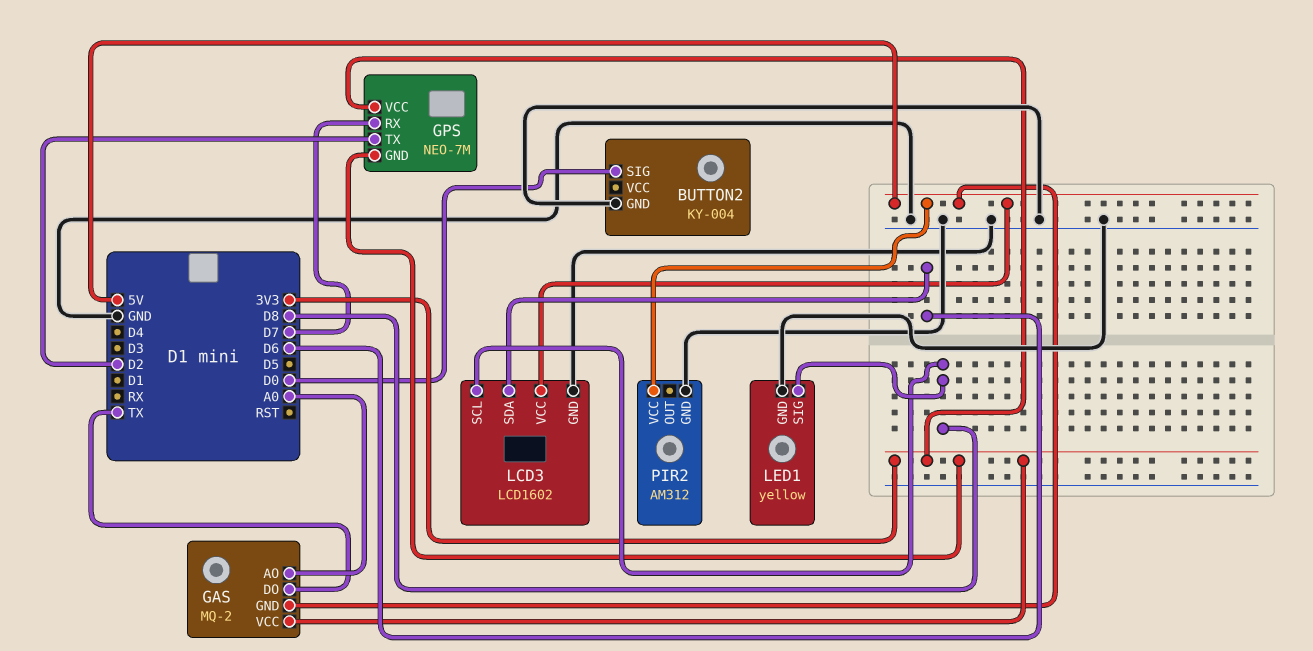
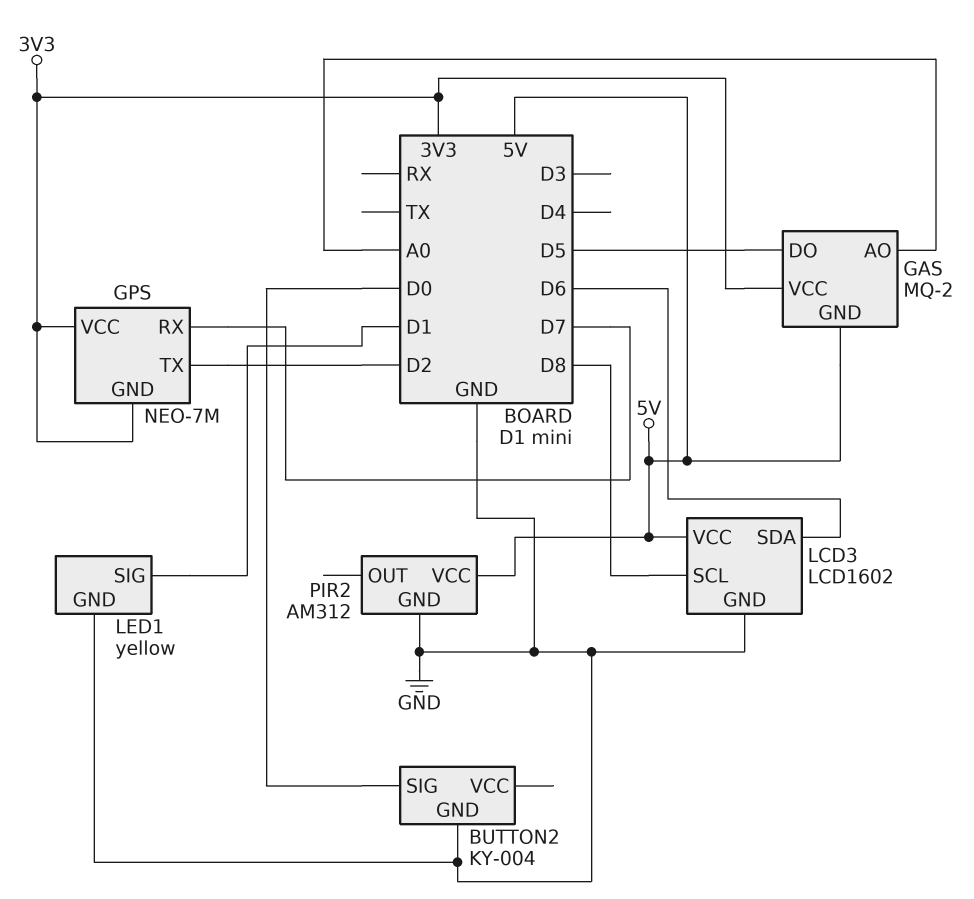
GAS pin DO: TX -> D5
LED1 pin SIG: D8 -> D1

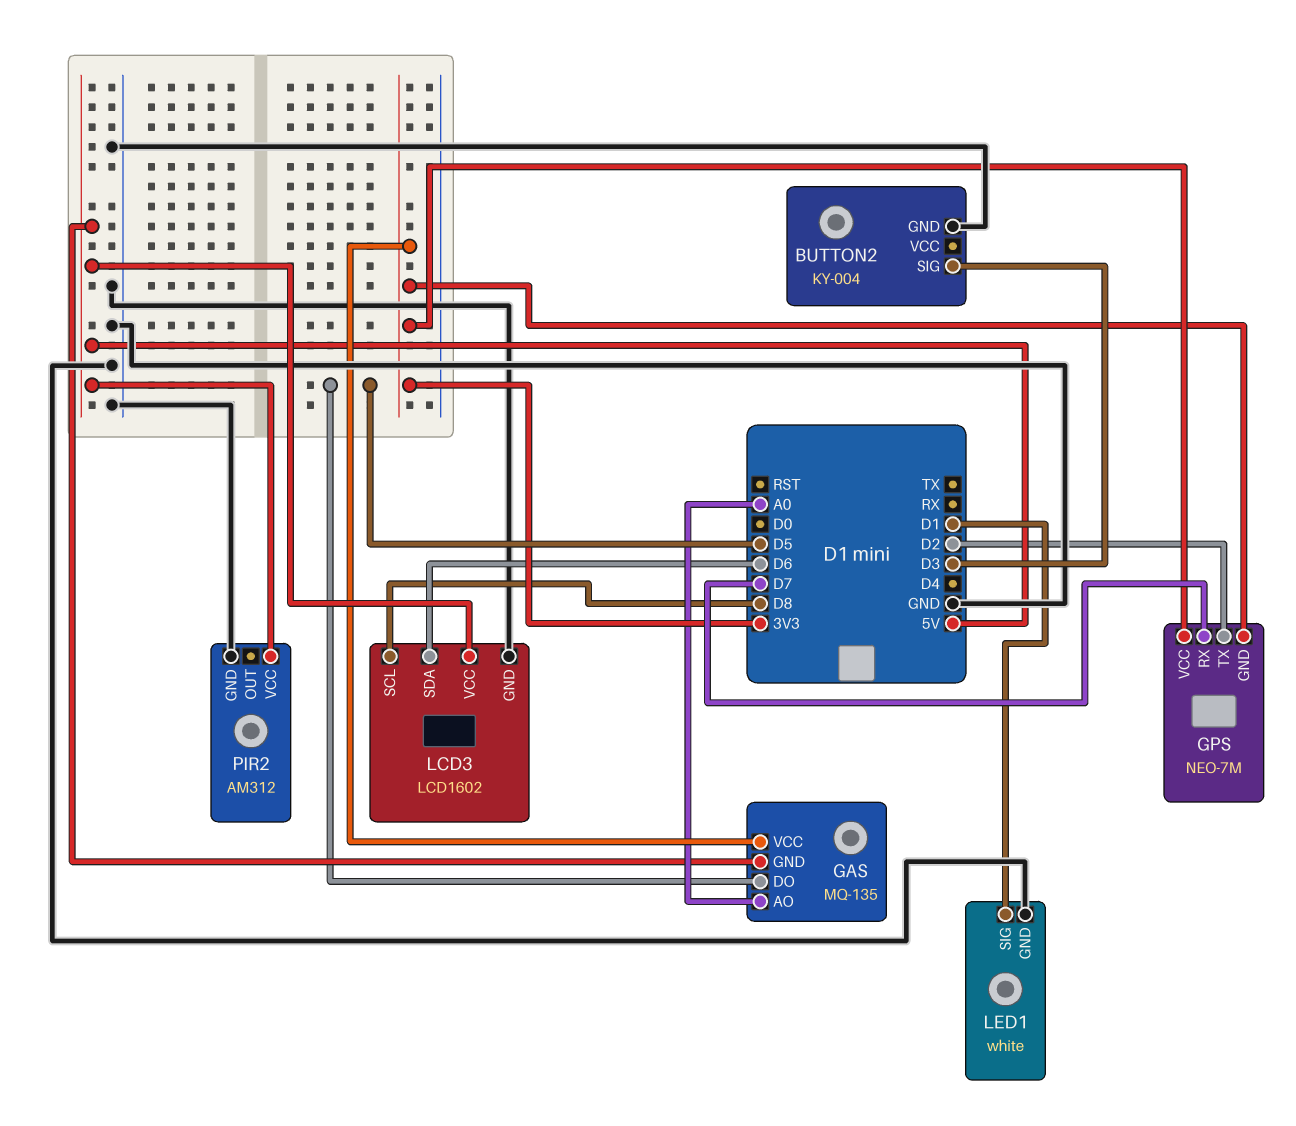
BUTTON2 pin SIG: D0 -> D3
GAS: MQ-2 -> MQ-135
LED1: yellow -> white

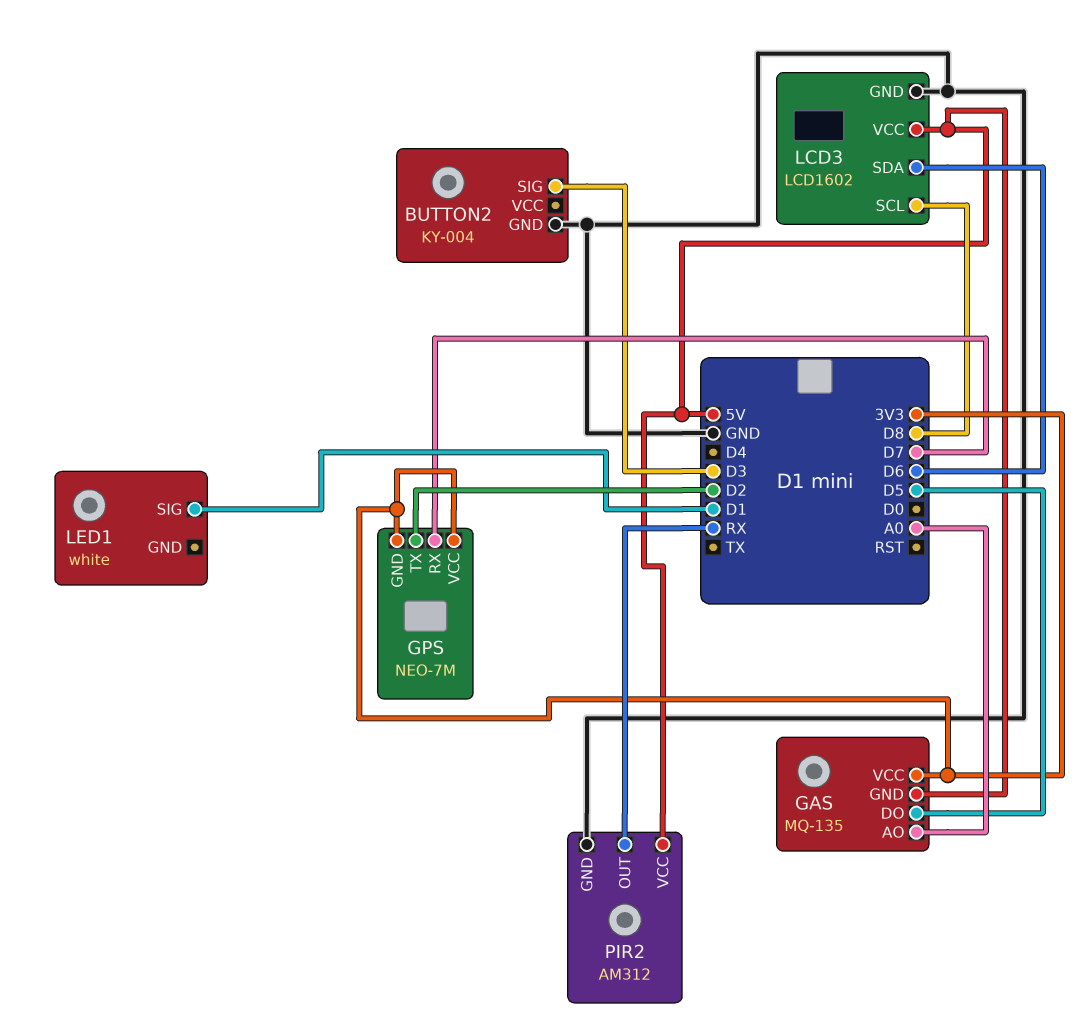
LED1 pin GND: GND -> none
PIR2 pin OUT: none -> RX

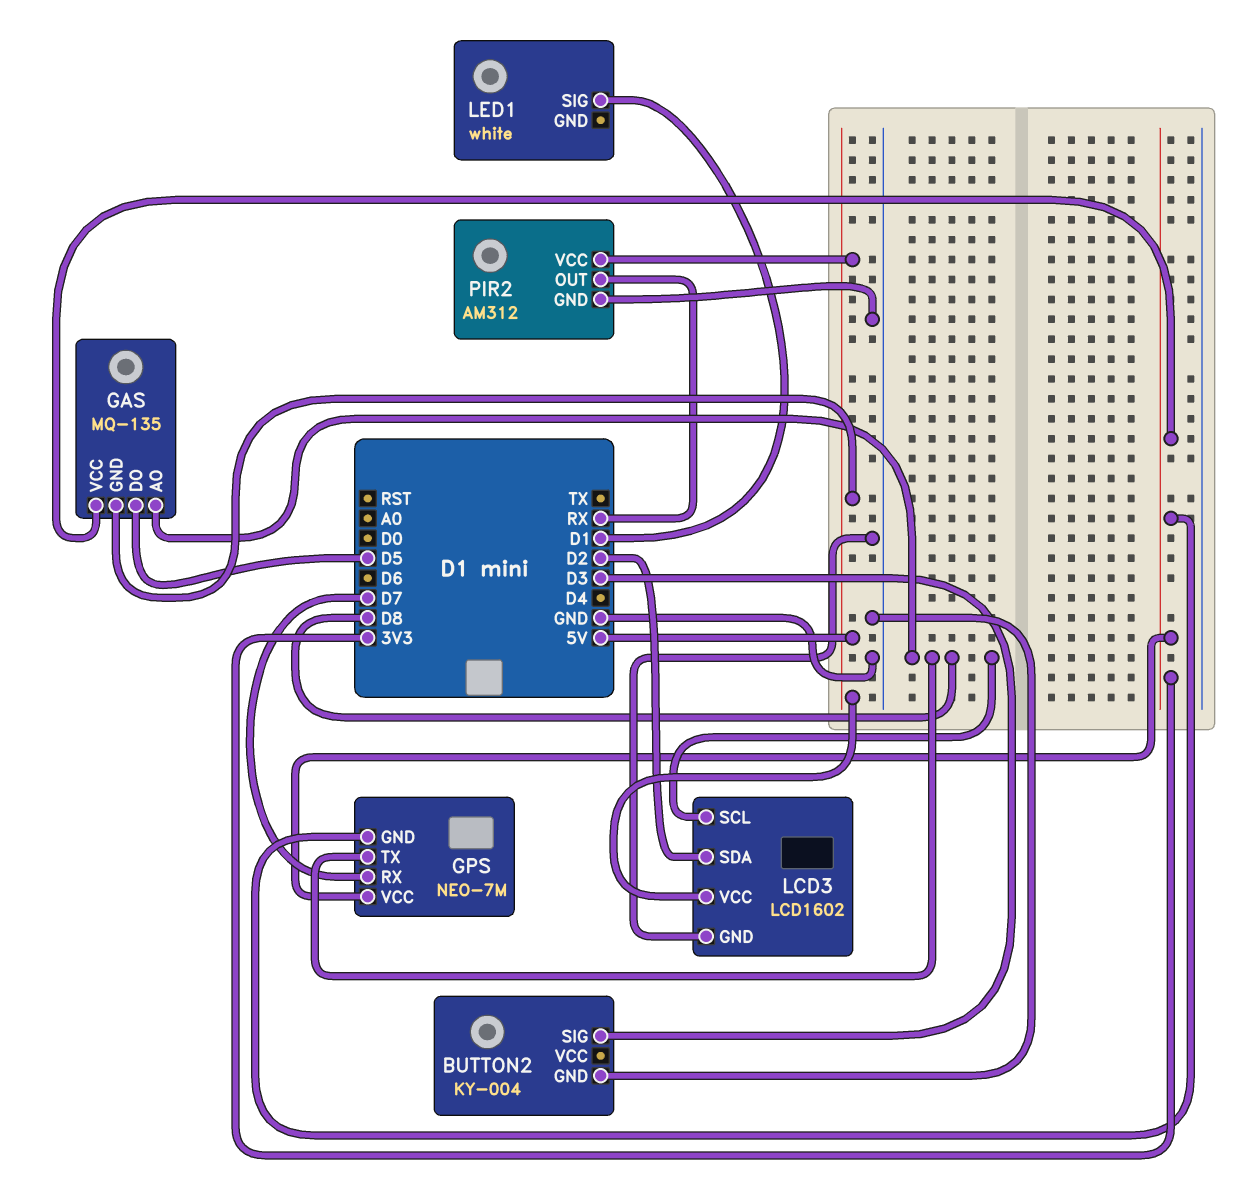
GAS pin AO: A0 -> D8
GPS pin TX: D2 -> D8
LCD3 pin SDA: D6 -> D2

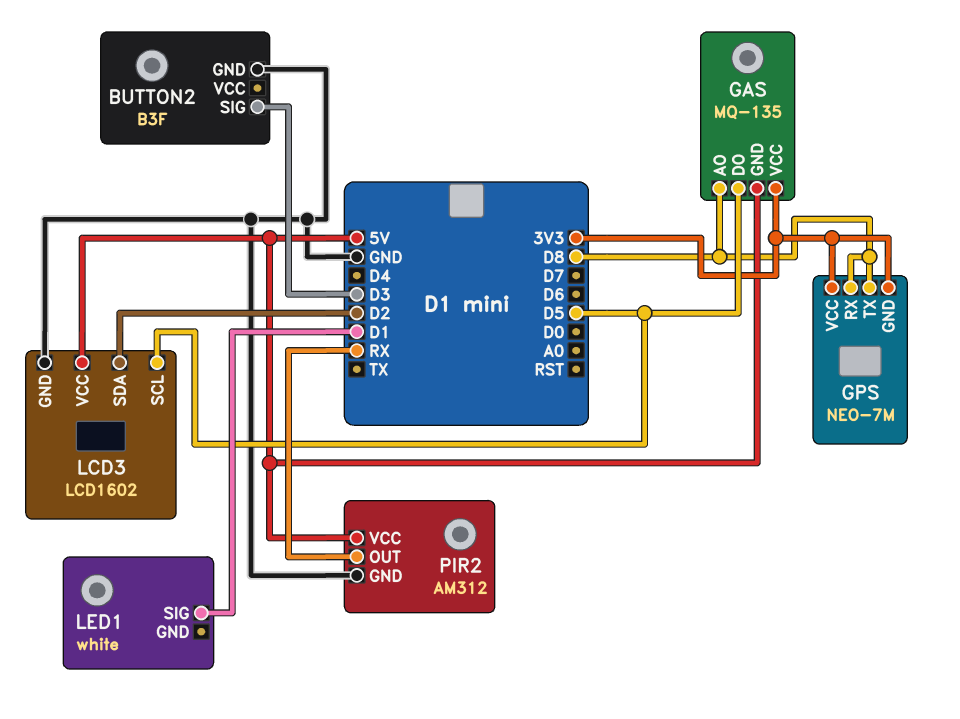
BUTTON2: KY-004 -> B3F
GPS pin RX: D7 -> D8
LCD3 pin SCL: D8 -> D5

